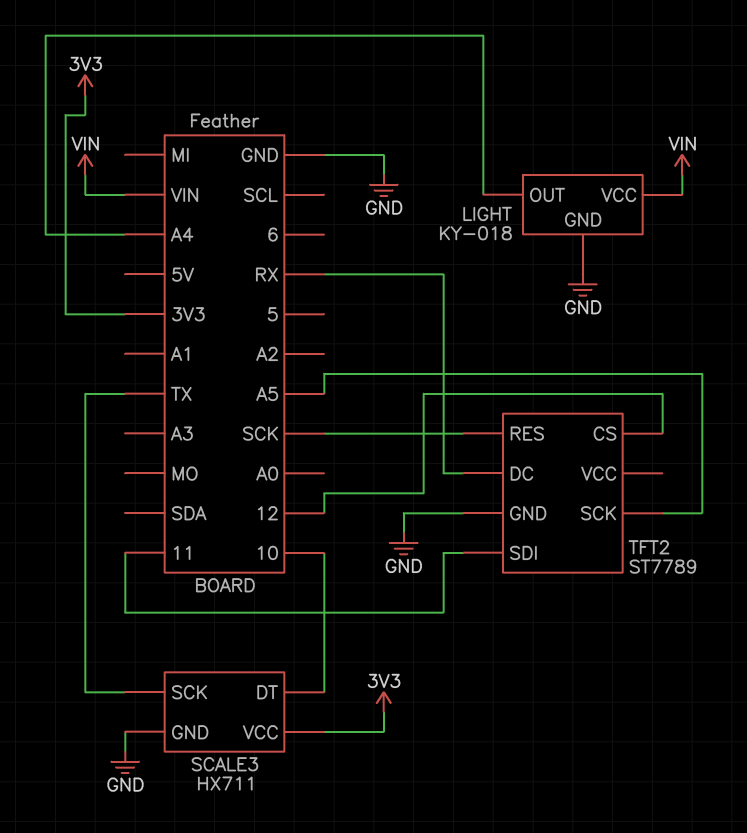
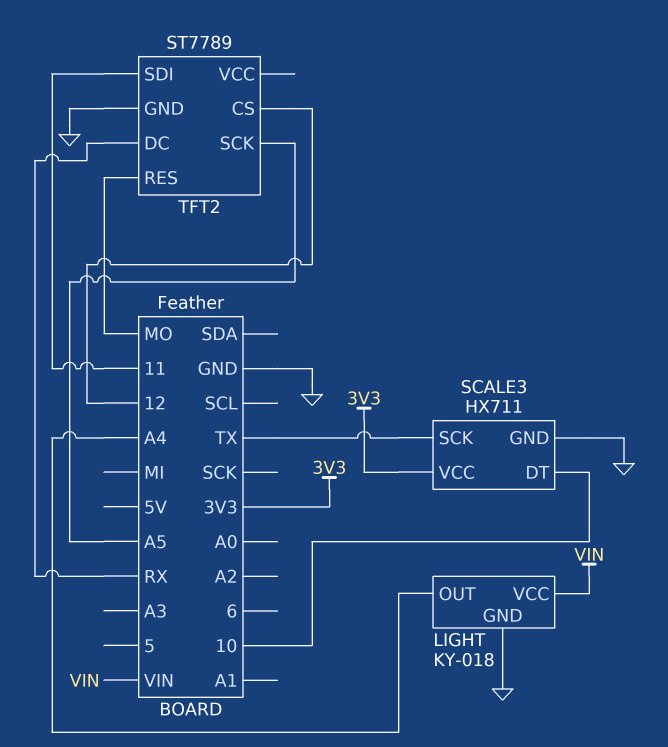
TFT2 pin RES: SCK -> MO

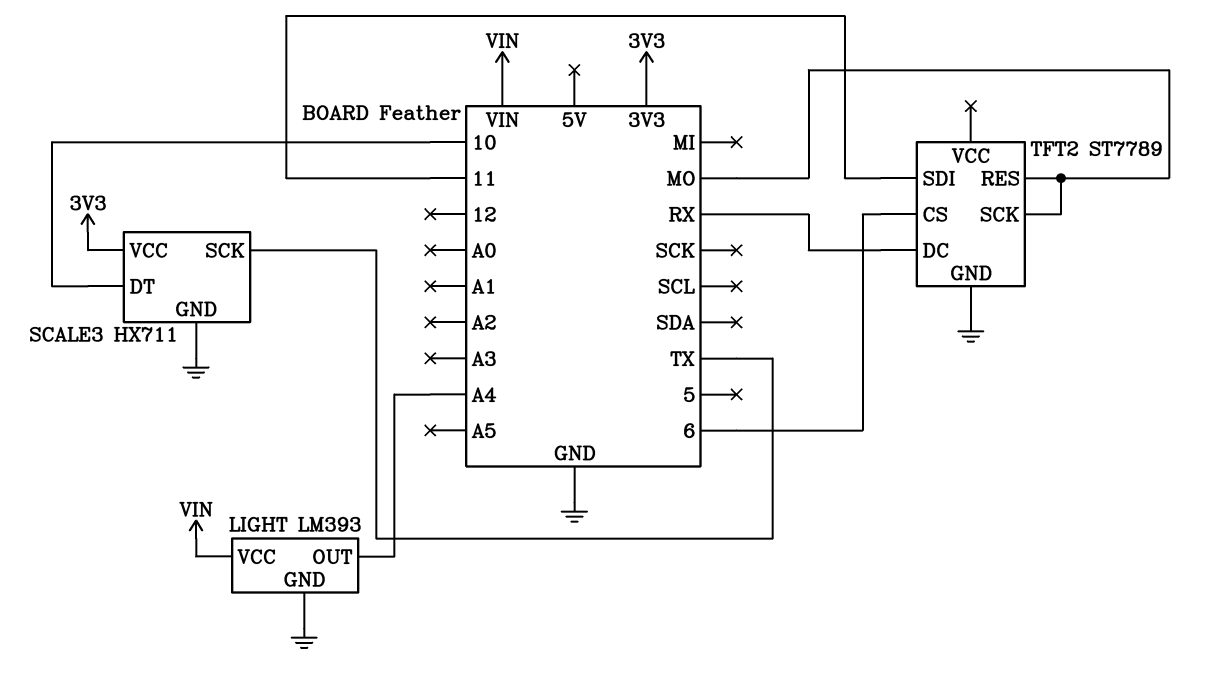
LIGHT: KY-018 -> LM393
TFT2 pin CS: 12 -> 6
TFT2 pin SCK: A5 -> MO

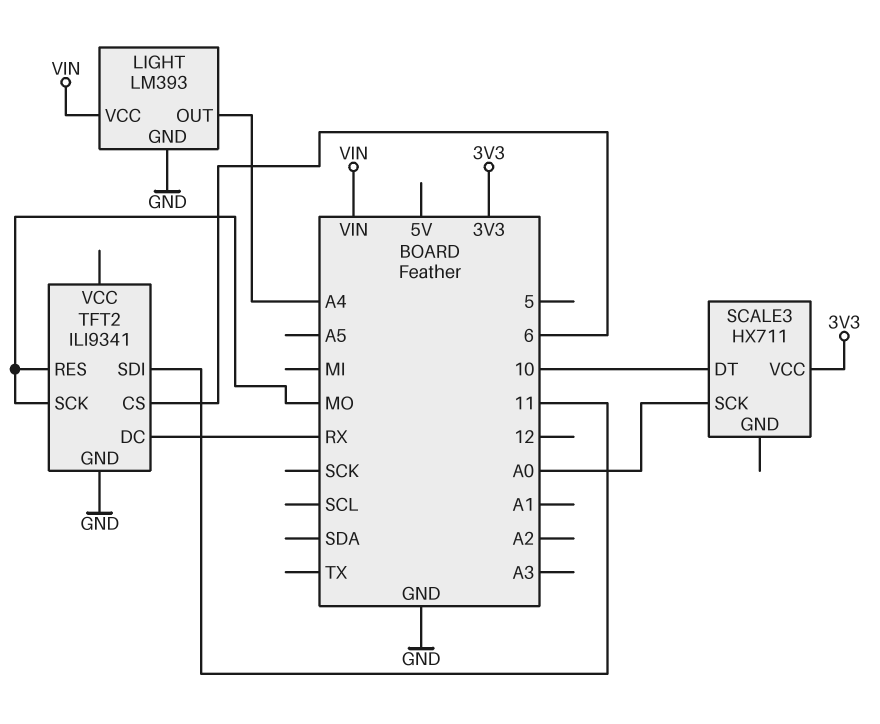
SCALE3 pin GND: GND -> none
SCALE3 pin SCK: TX -> A0
TFT2: ST7789 -> ILI9341

